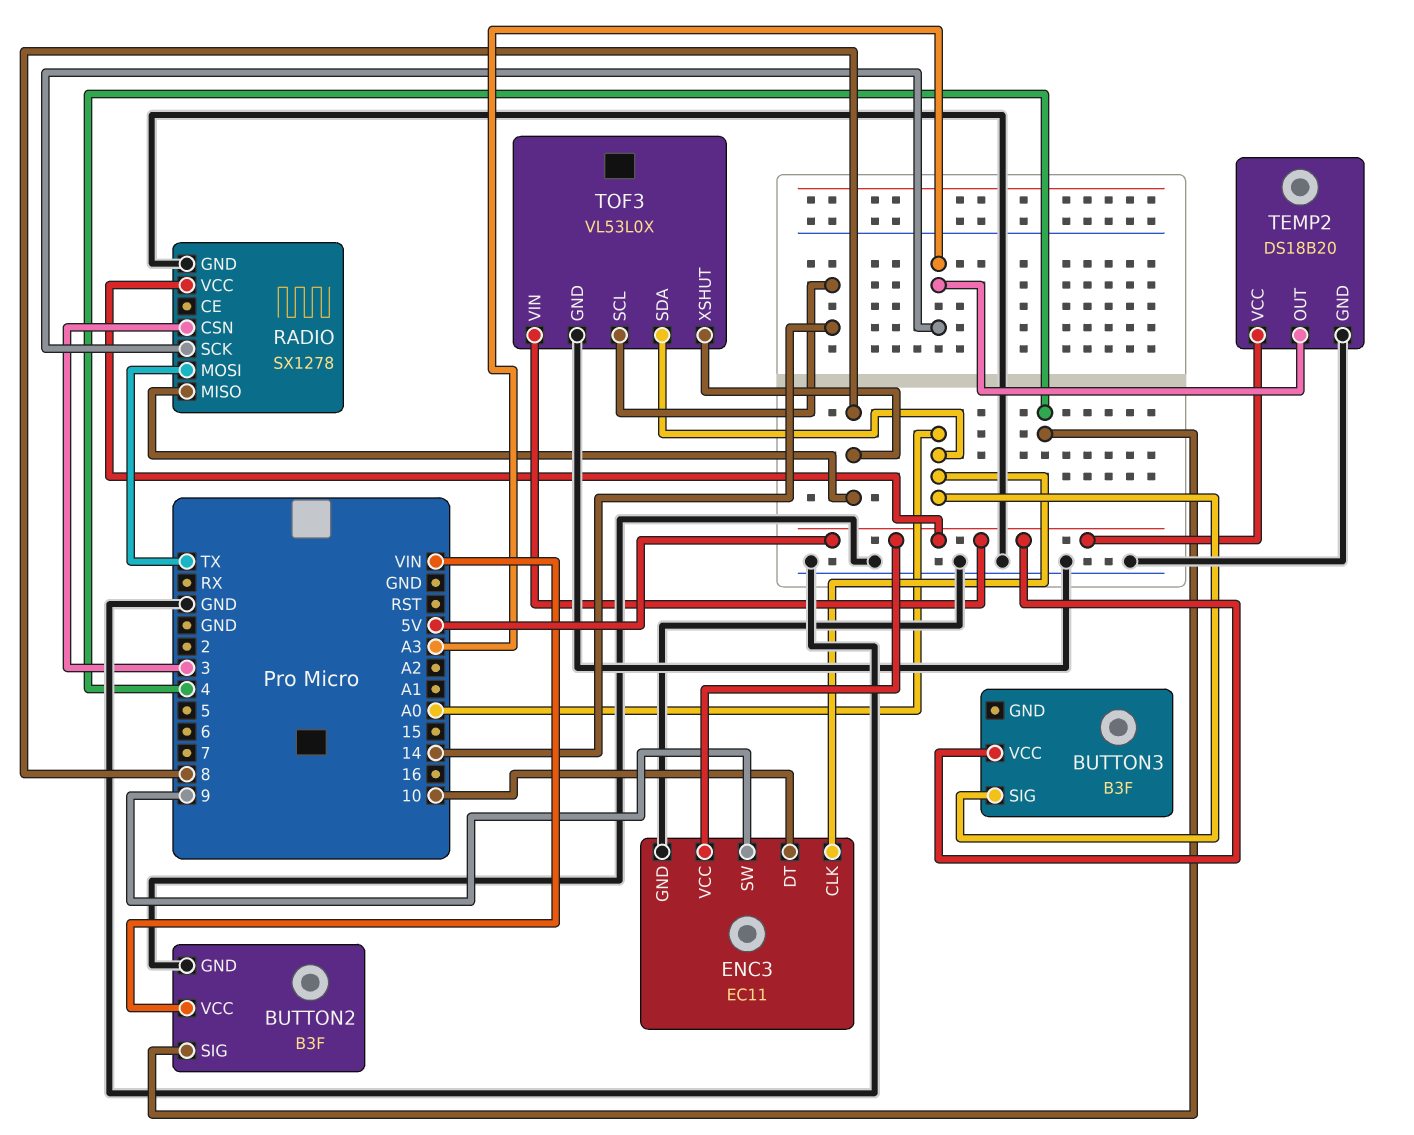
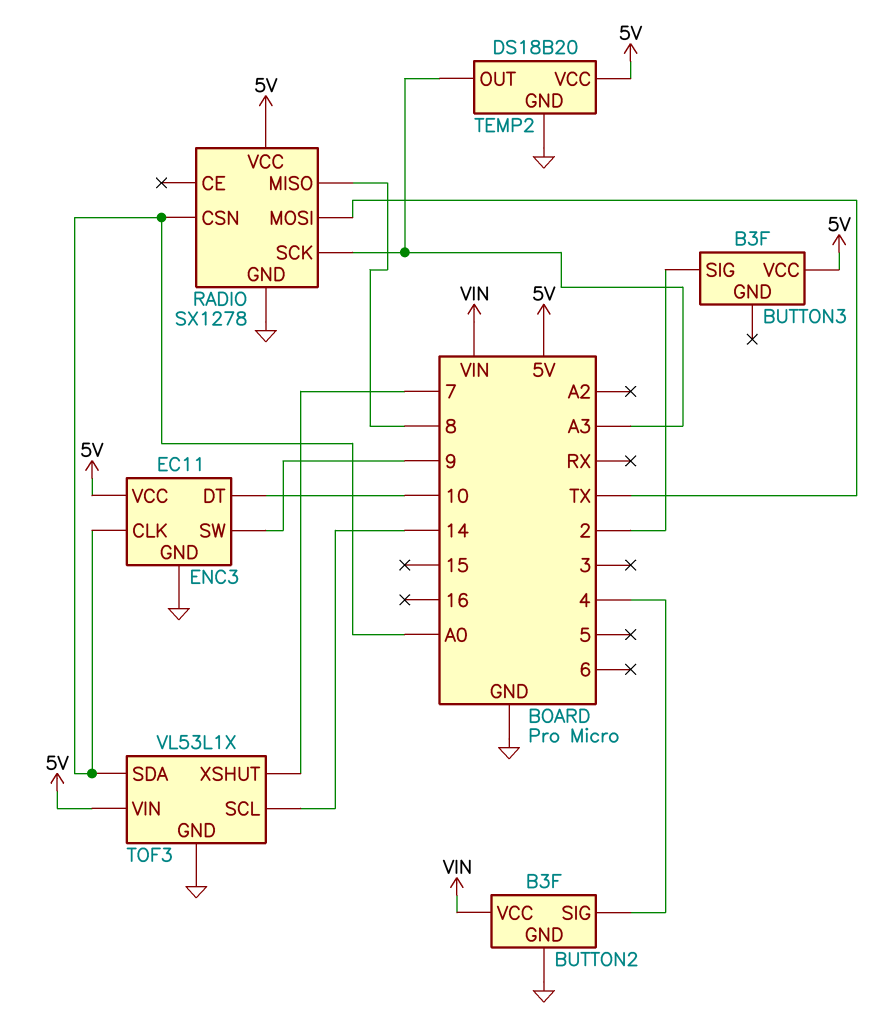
BUTTON3 pin SIG: A0 -> 2
RADIO pin CSN: 3 -> A0
TOF3: VL53L0X -> VL53L1X
TOF3 pin XSHUT: 8 -> 7

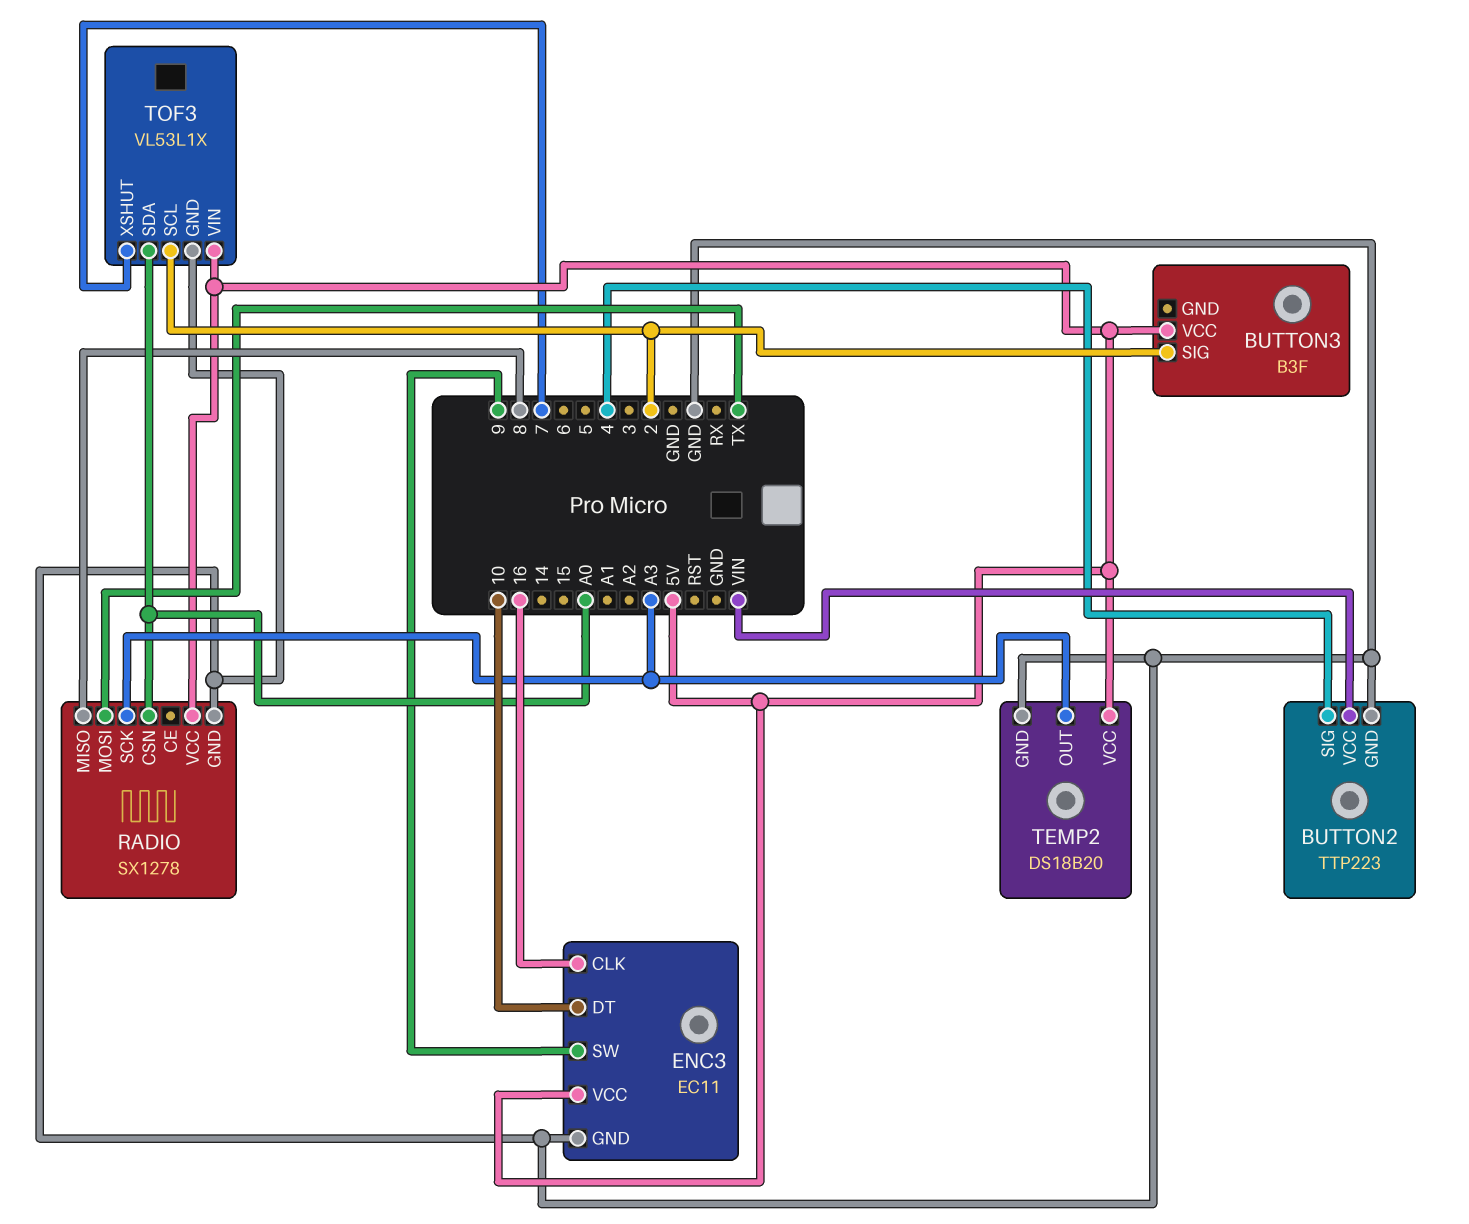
BUTTON2: B3F -> TTP223
ENC3 pin CLK: A0 -> 16
TOF3 pin SCL: 14 -> 2

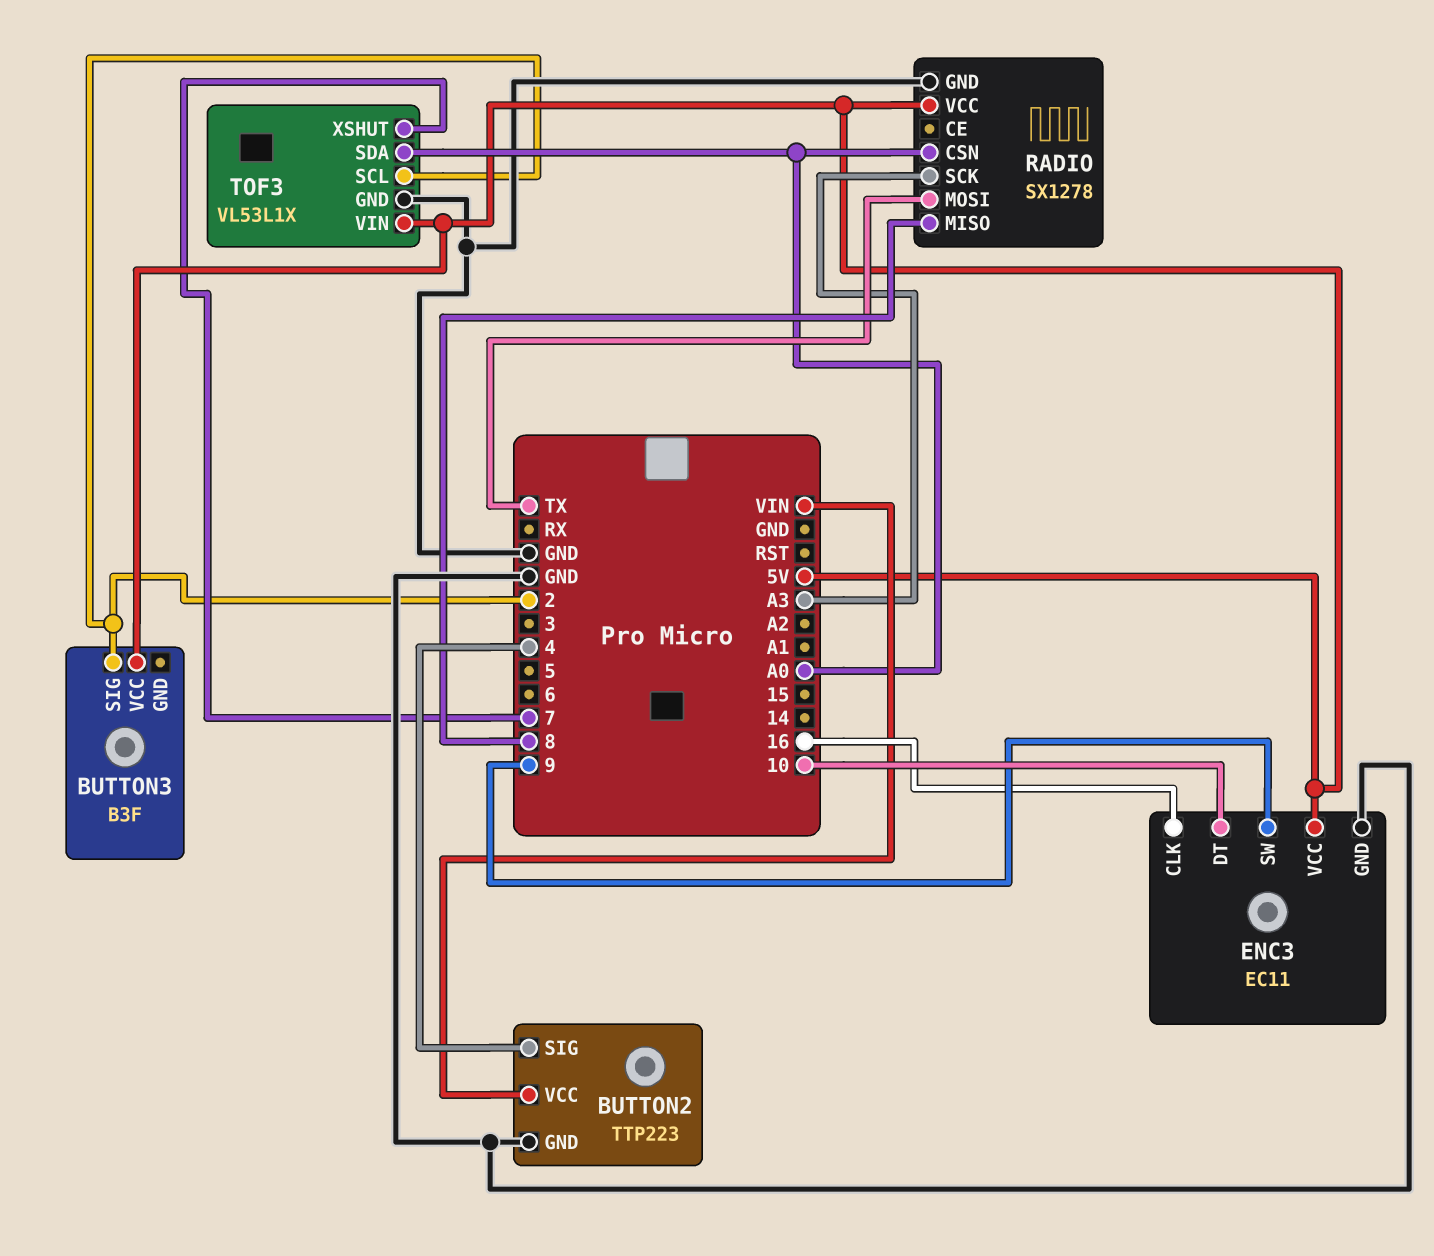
TEMP2: DS18B20 -> none
TEMP2 pin GND: GND -> none
TEMP2 pin OUT: A3 -> none
TEMP2 pin VCC: 5V -> none

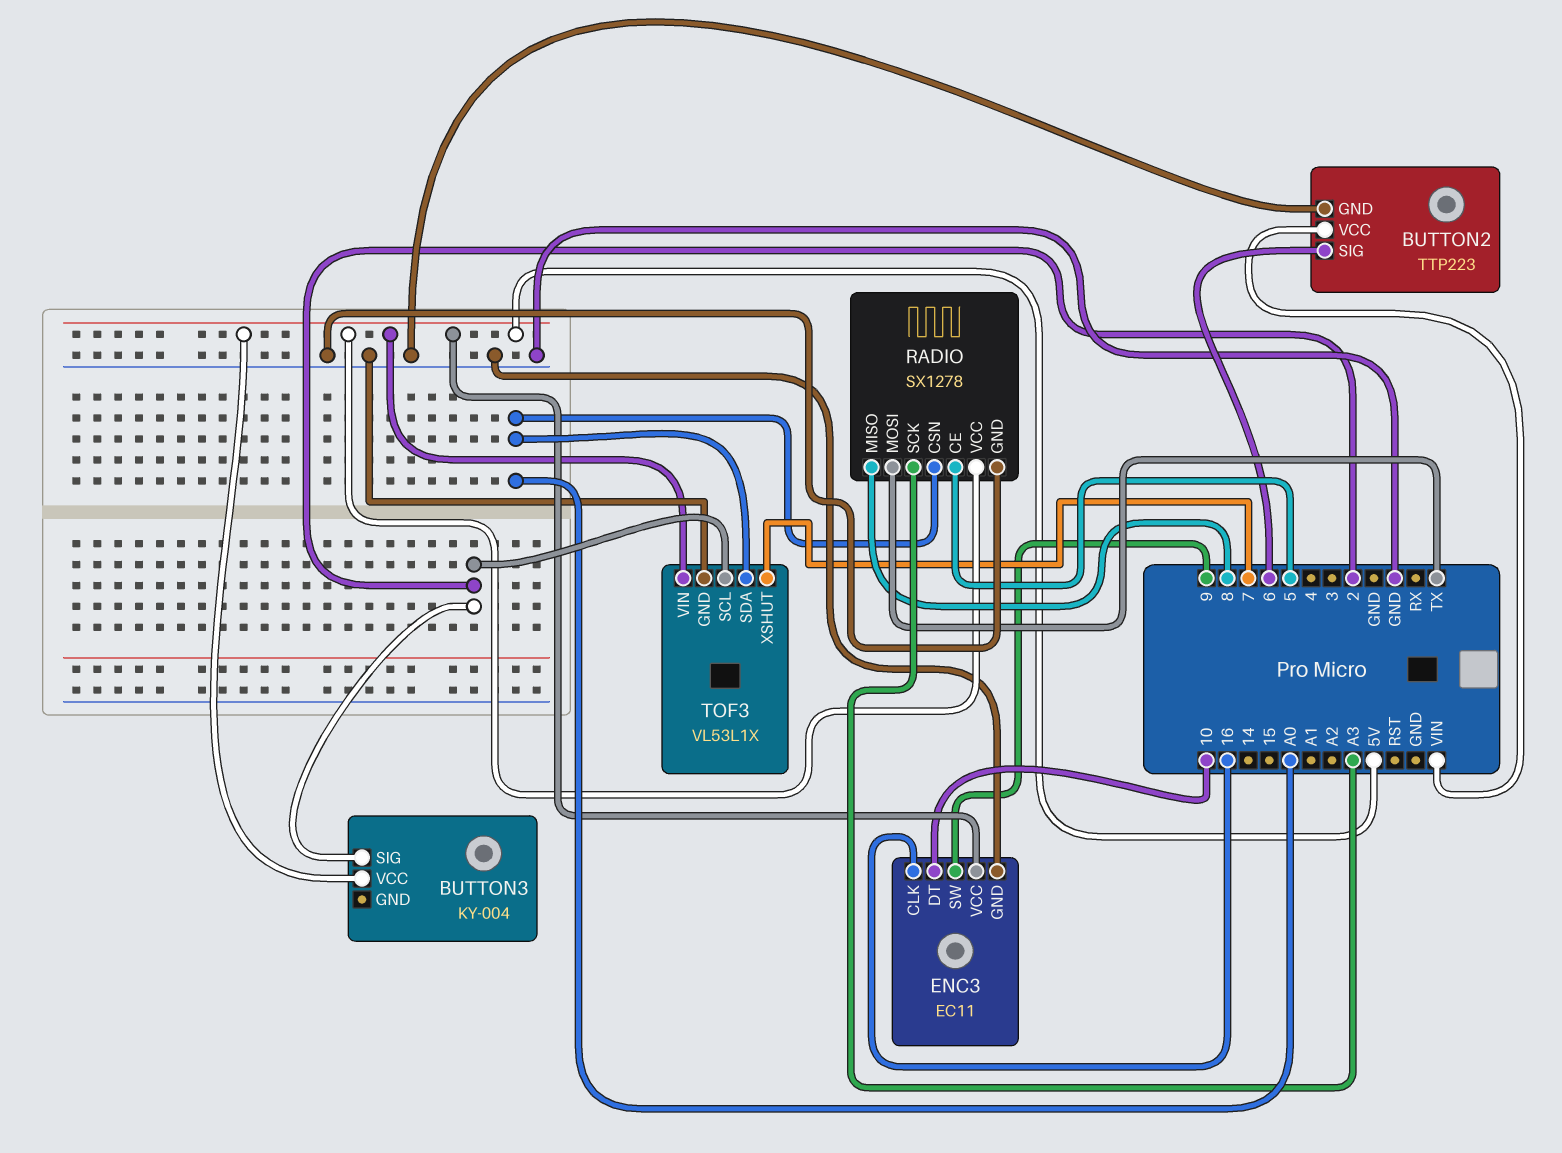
BUTTON2 pin SIG: 4 -> 6
BUTTON3: B3F -> KY-004
RADIO pin CE: none -> 5

